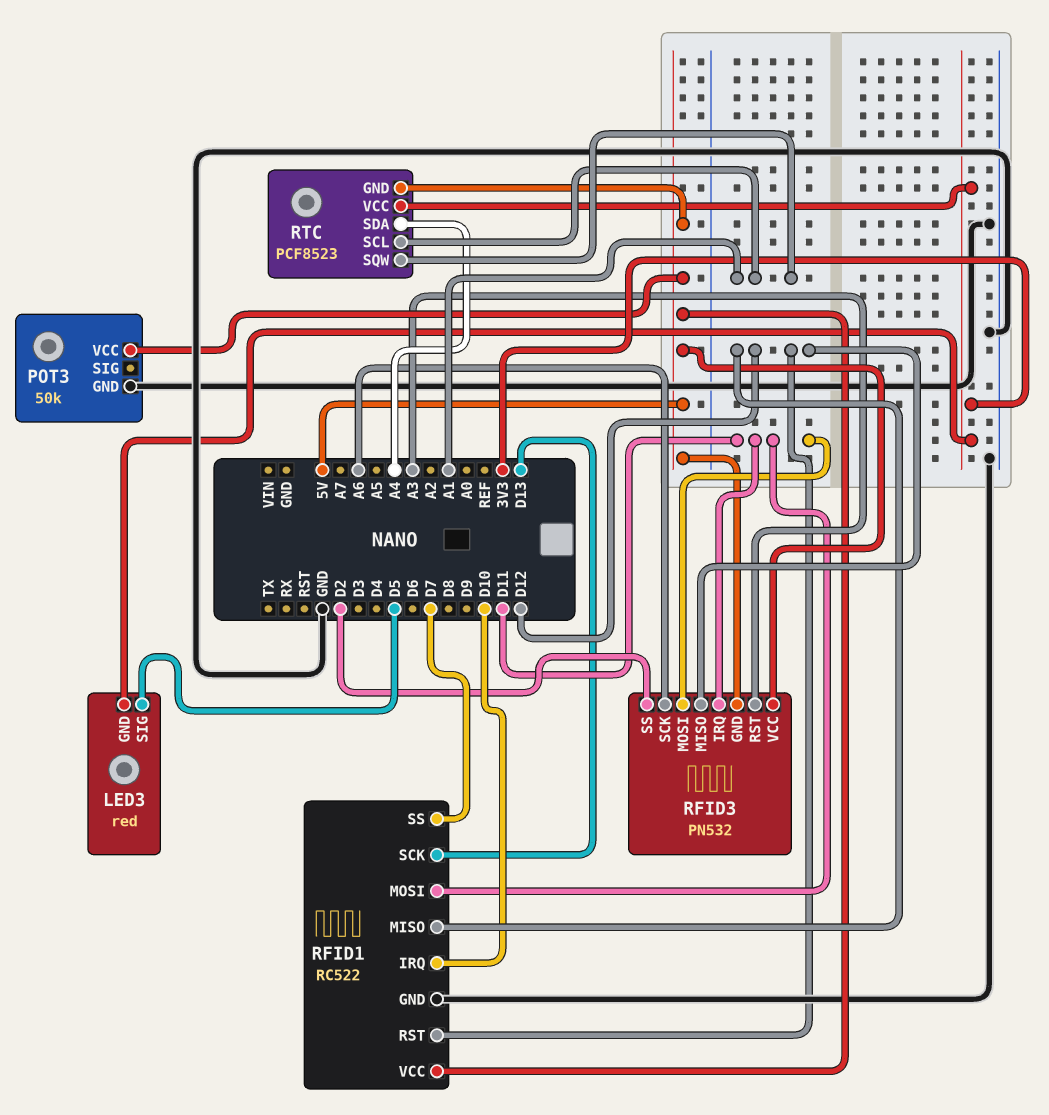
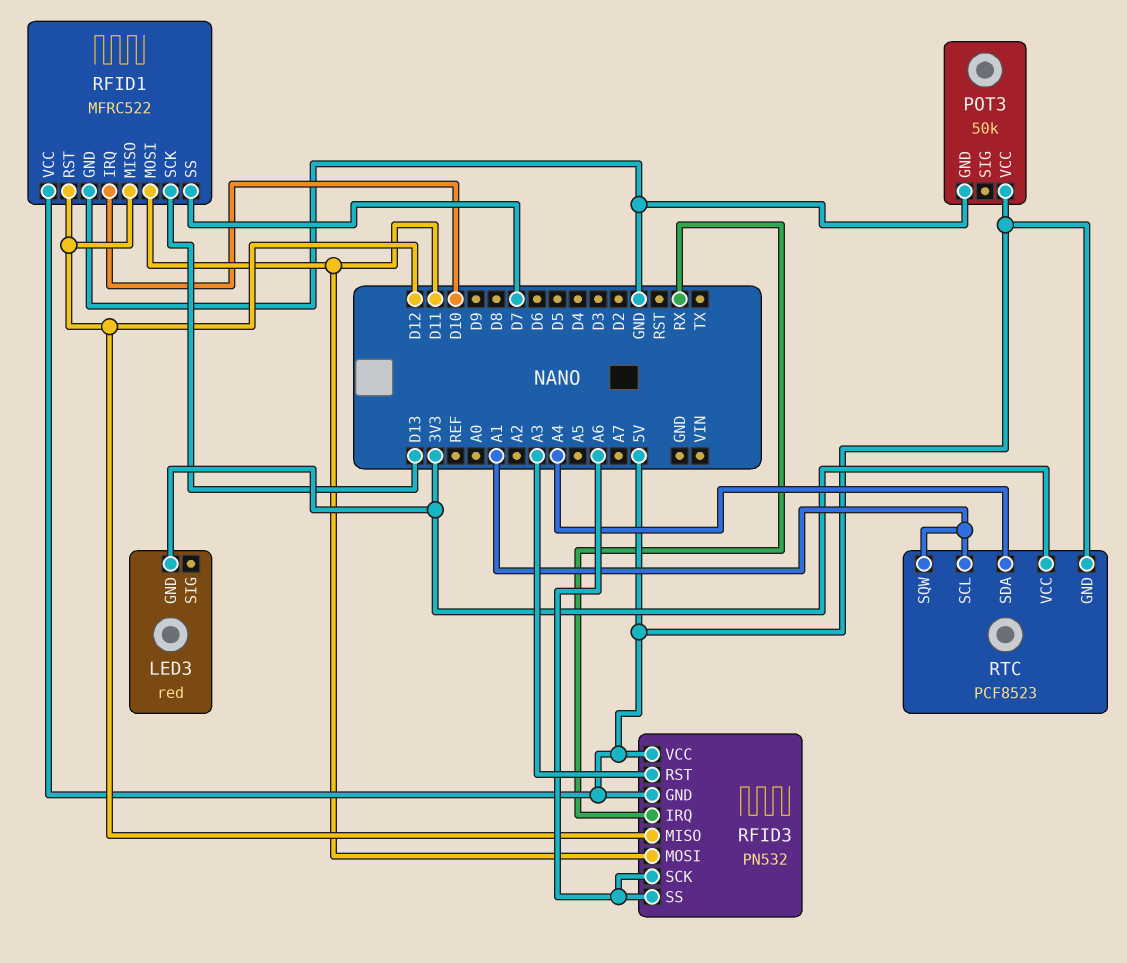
LED3 pin SIG: D5 -> none
RFID1: RC522 -> MFRC522
RFID3 pin IRQ: D11 -> RX
RFID3 pin SS: D2 -> A6

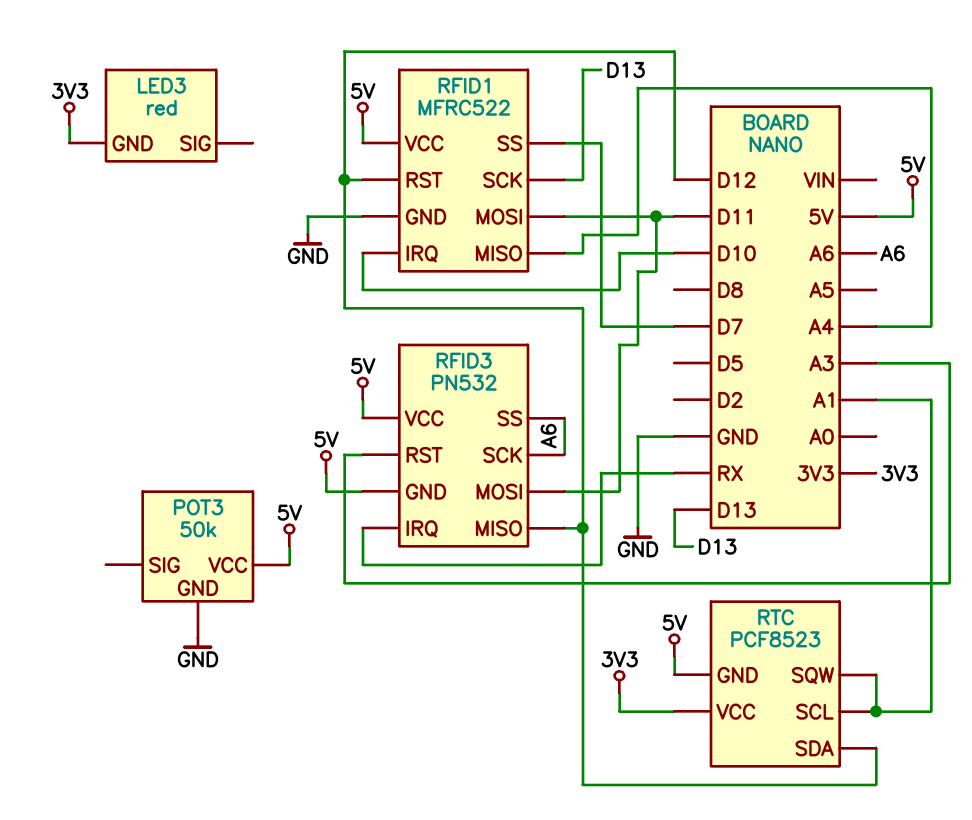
RFID1 pin MISO: D12 -> A4
RTC pin SDA: A4 -> D12

